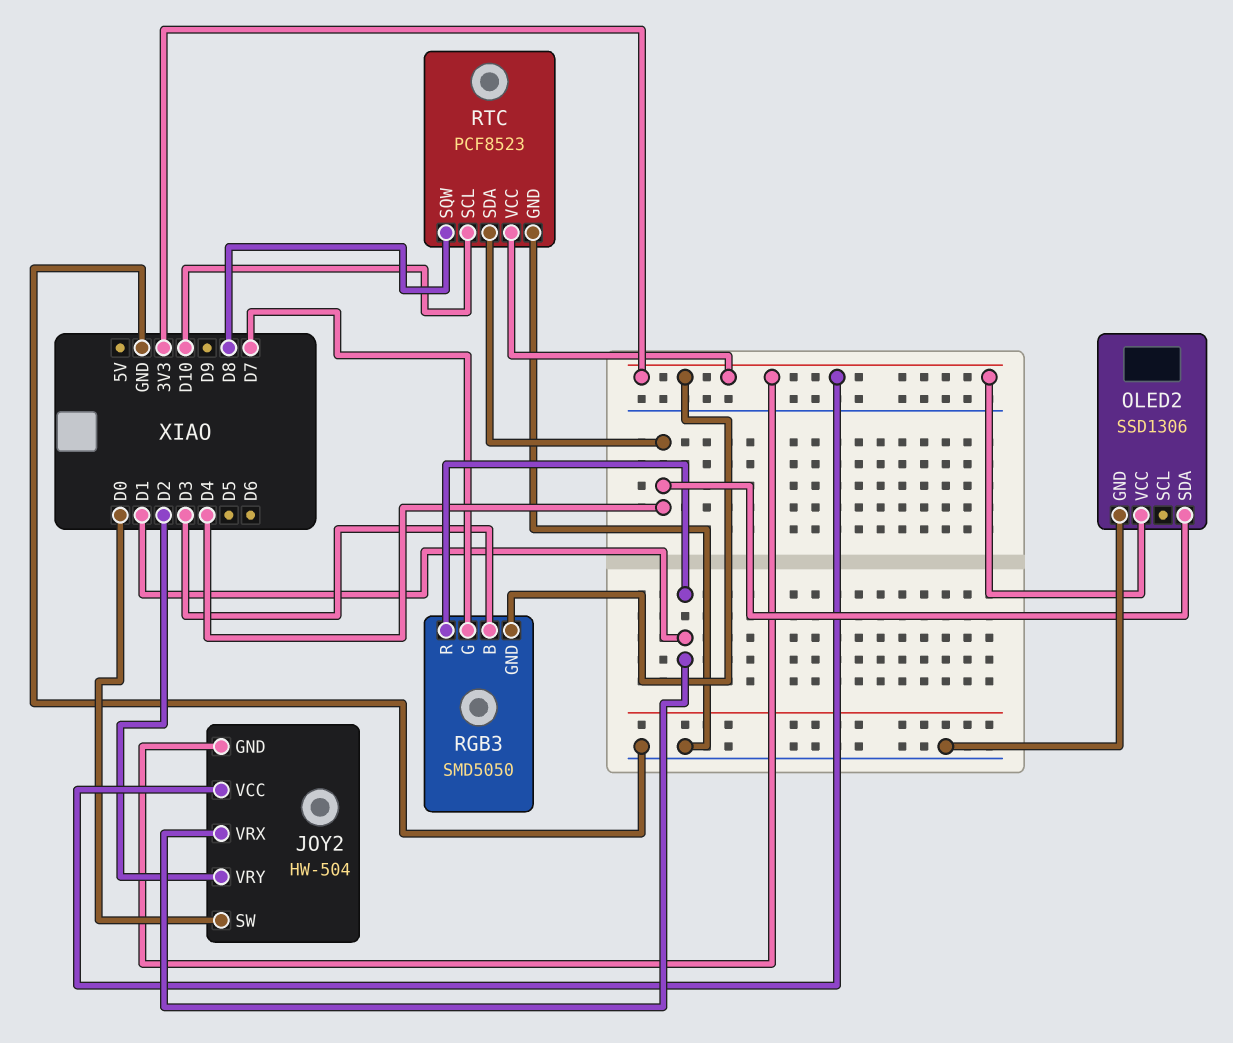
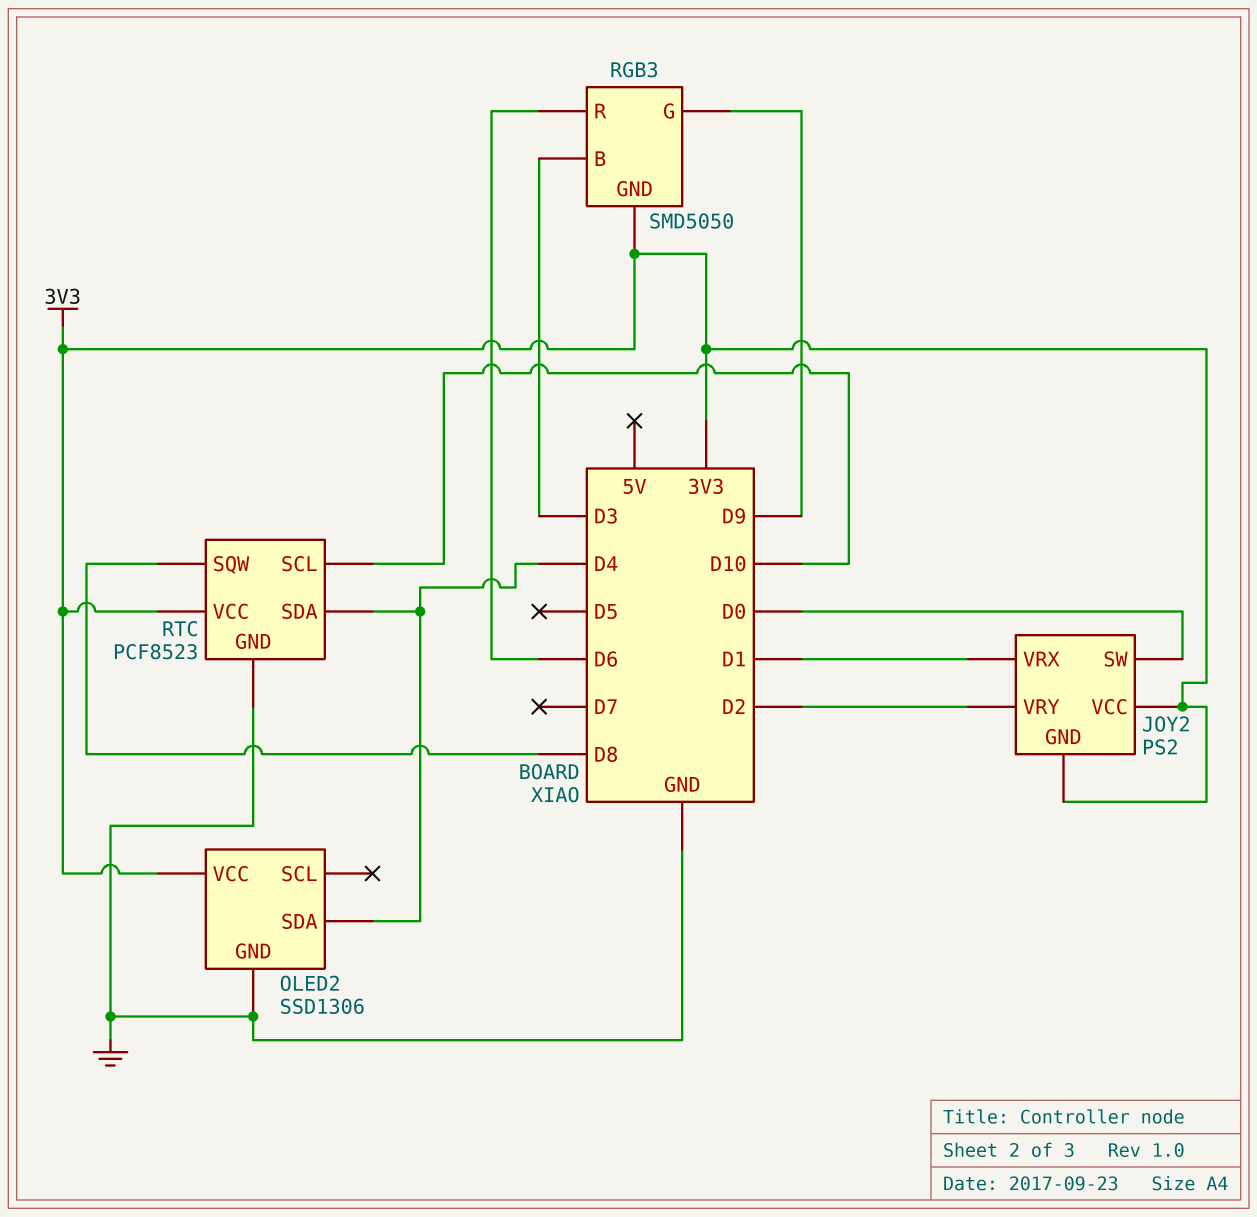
JOY2: HW-504 -> PS2
RGB3 pin G: D7 -> D9
RGB3 pin R: D1 -> D6

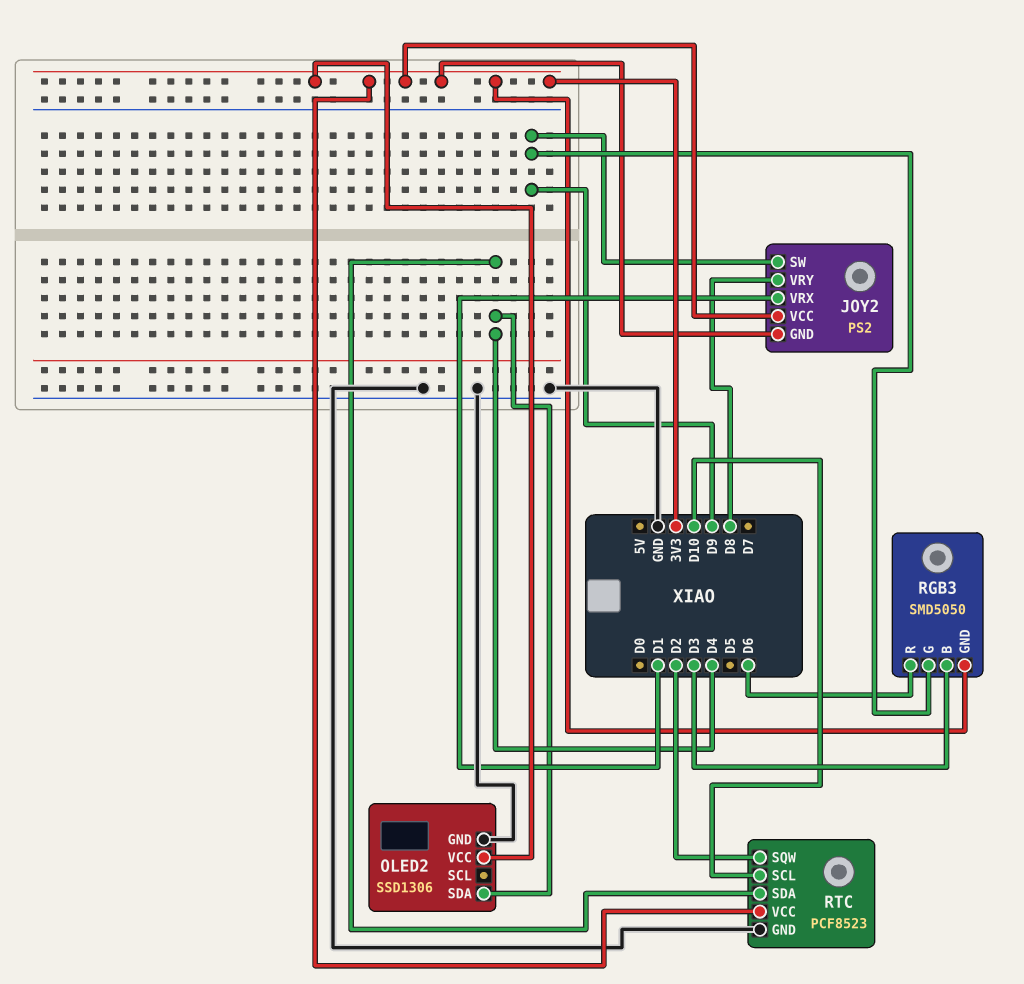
JOY2 pin SW: D0 -> D9
JOY2 pin VRY: D2 -> D8
RTC pin SQW: D8 -> D2

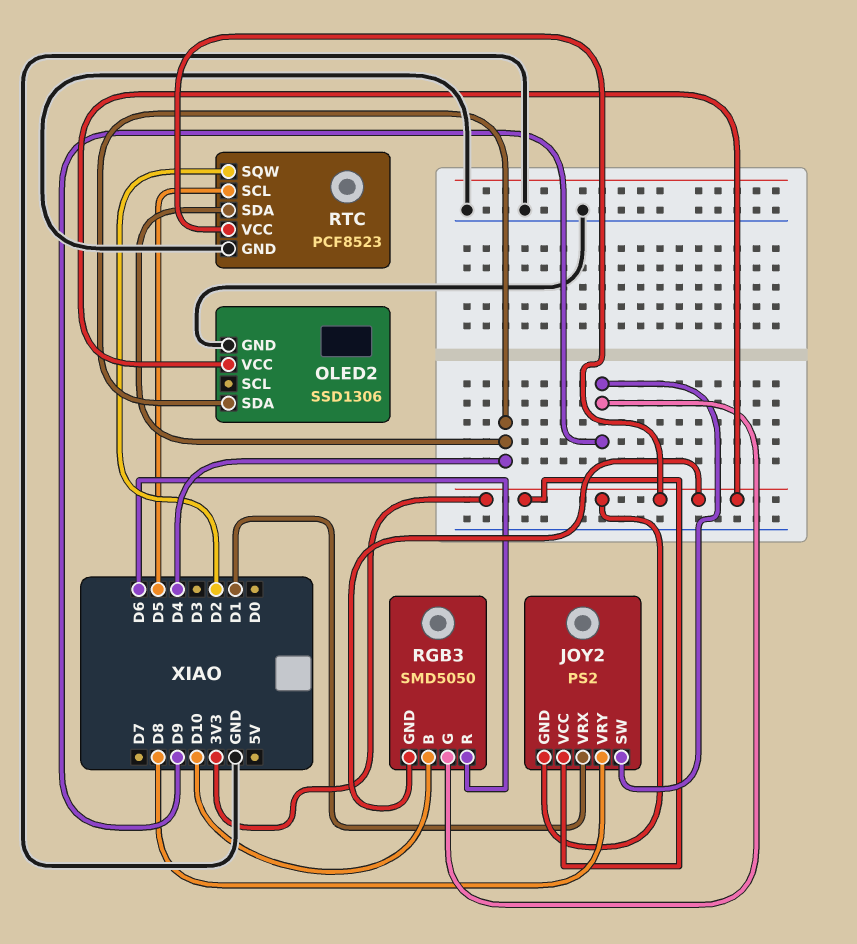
RGB3 pin B: D3 -> D10
RTC pin SCL: D10 -> D5

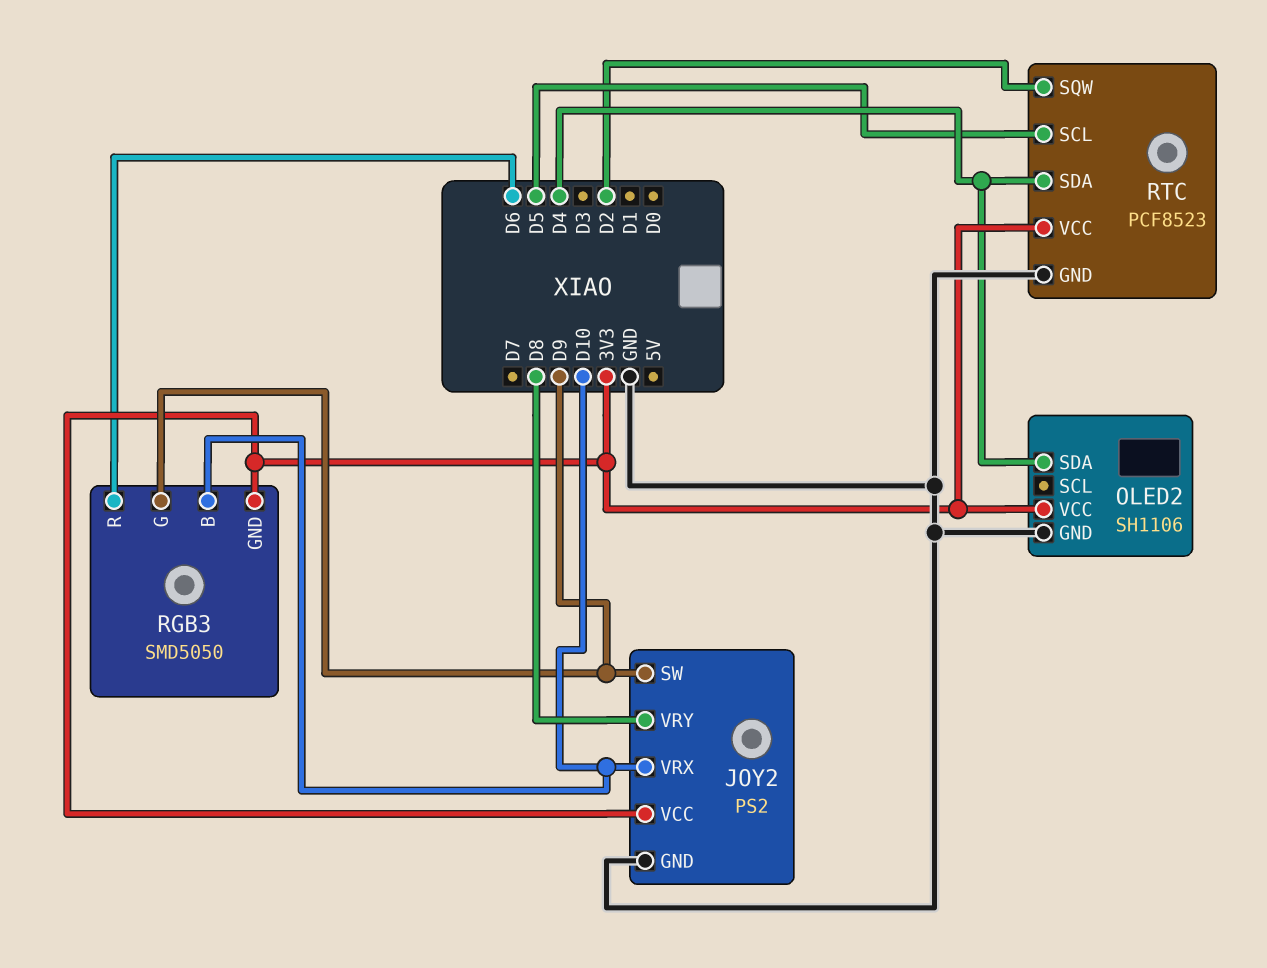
JOY2 pin GND: 3V3 -> GND
JOY2 pin VRX: D1 -> D10
OLED2: SSD1306 -> SH1106

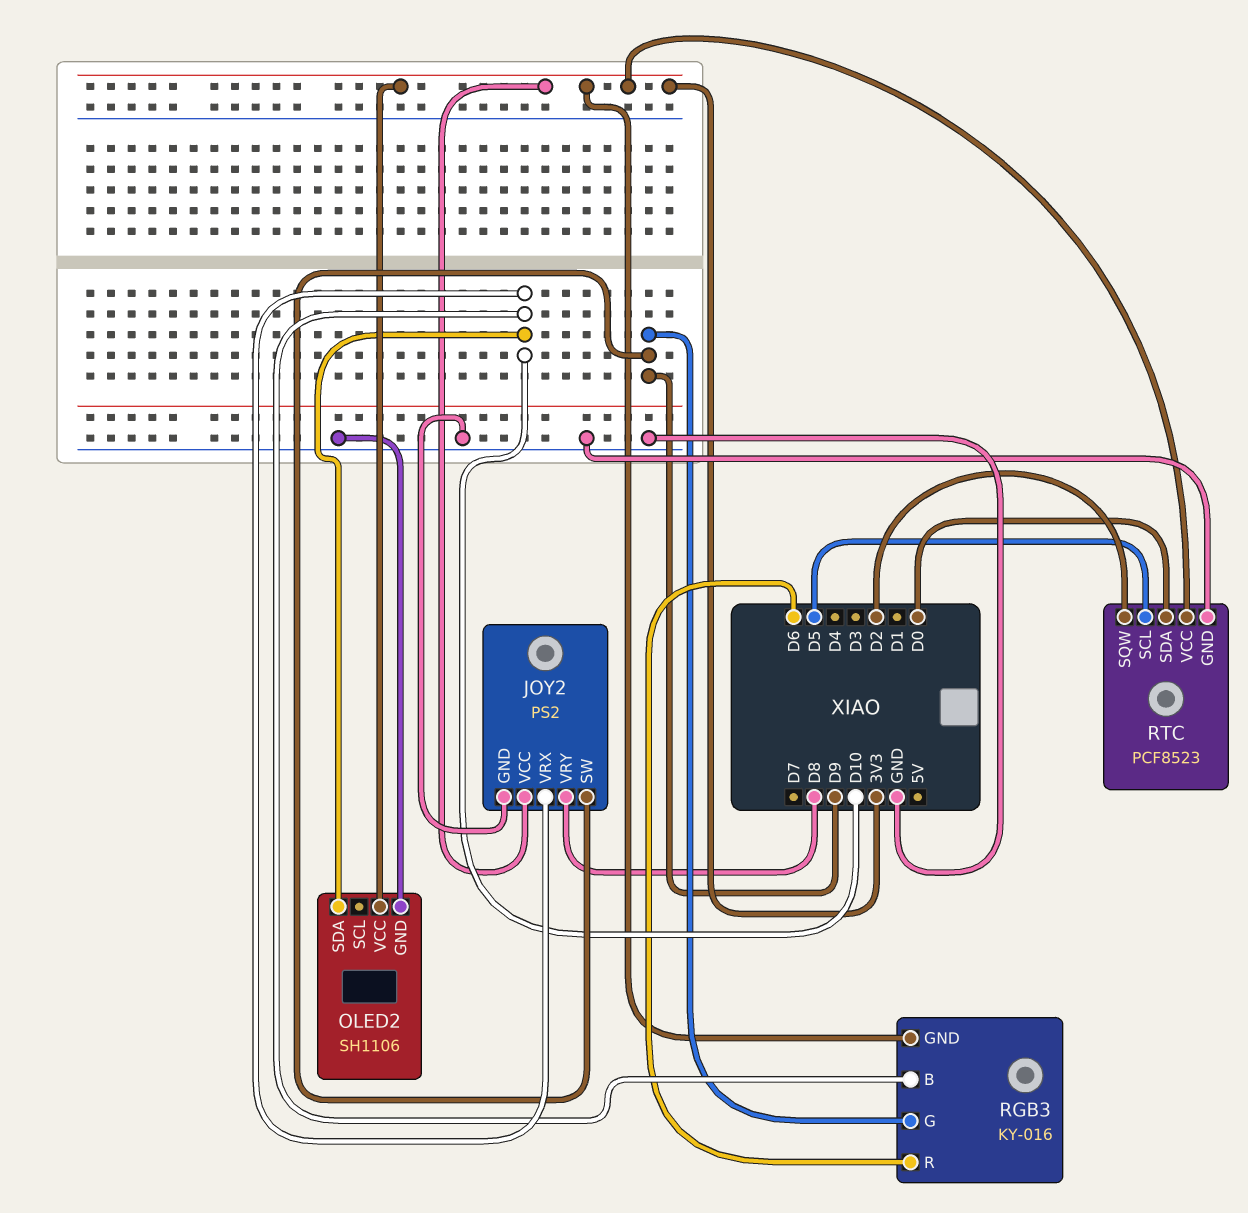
OLED2 pin SDA: D4 -> D10
RGB3: SMD5050 -> KY-016
RTC pin SDA: D4 -> D0

